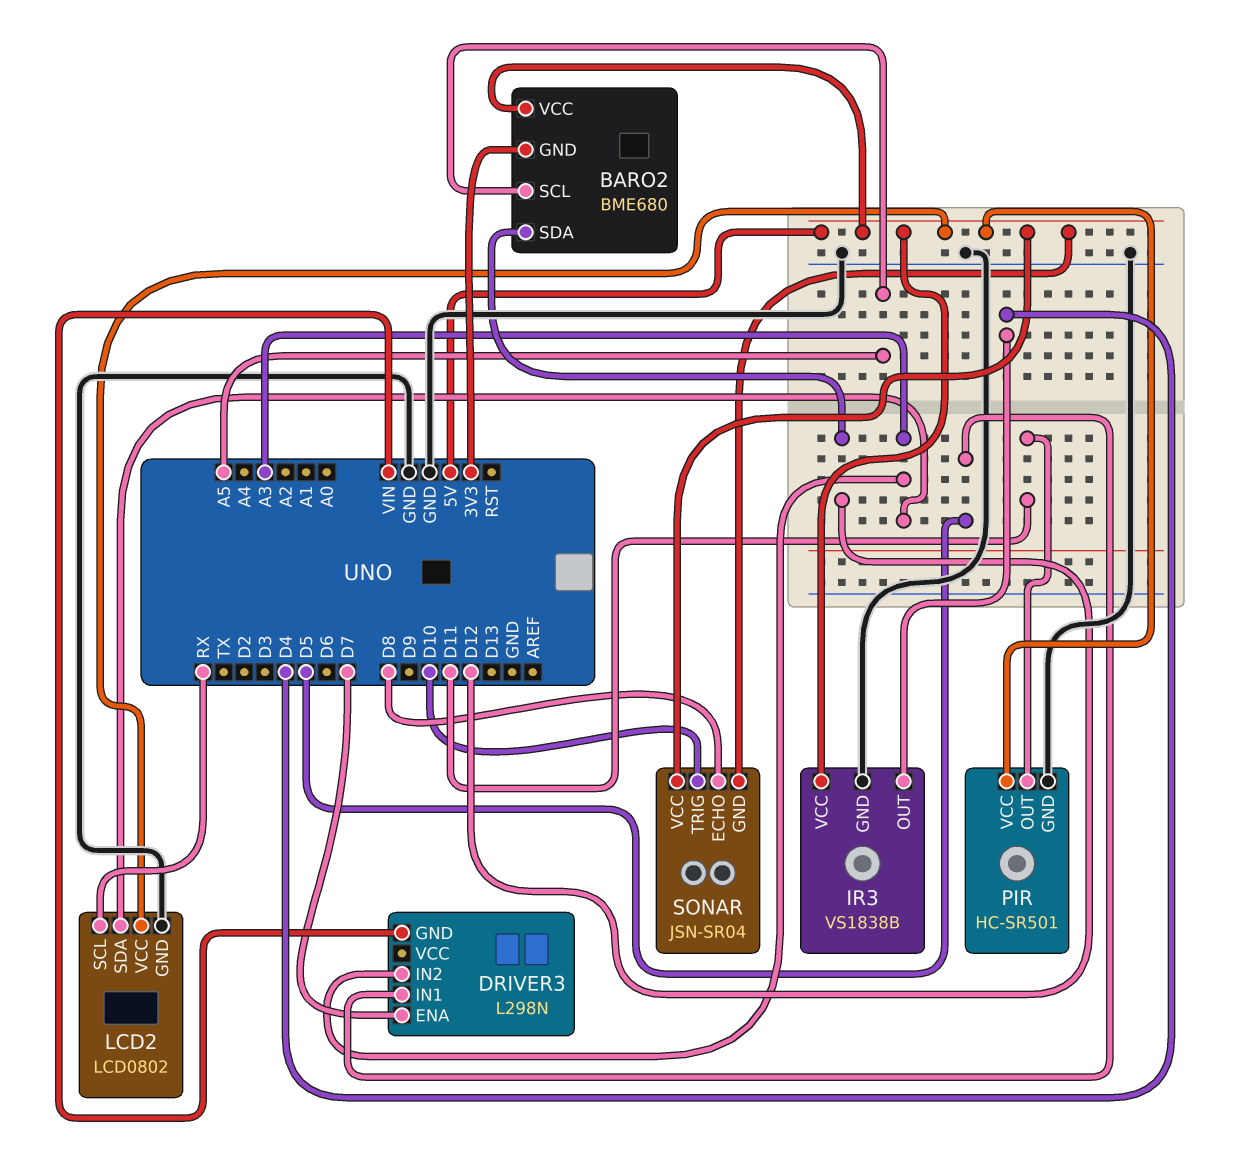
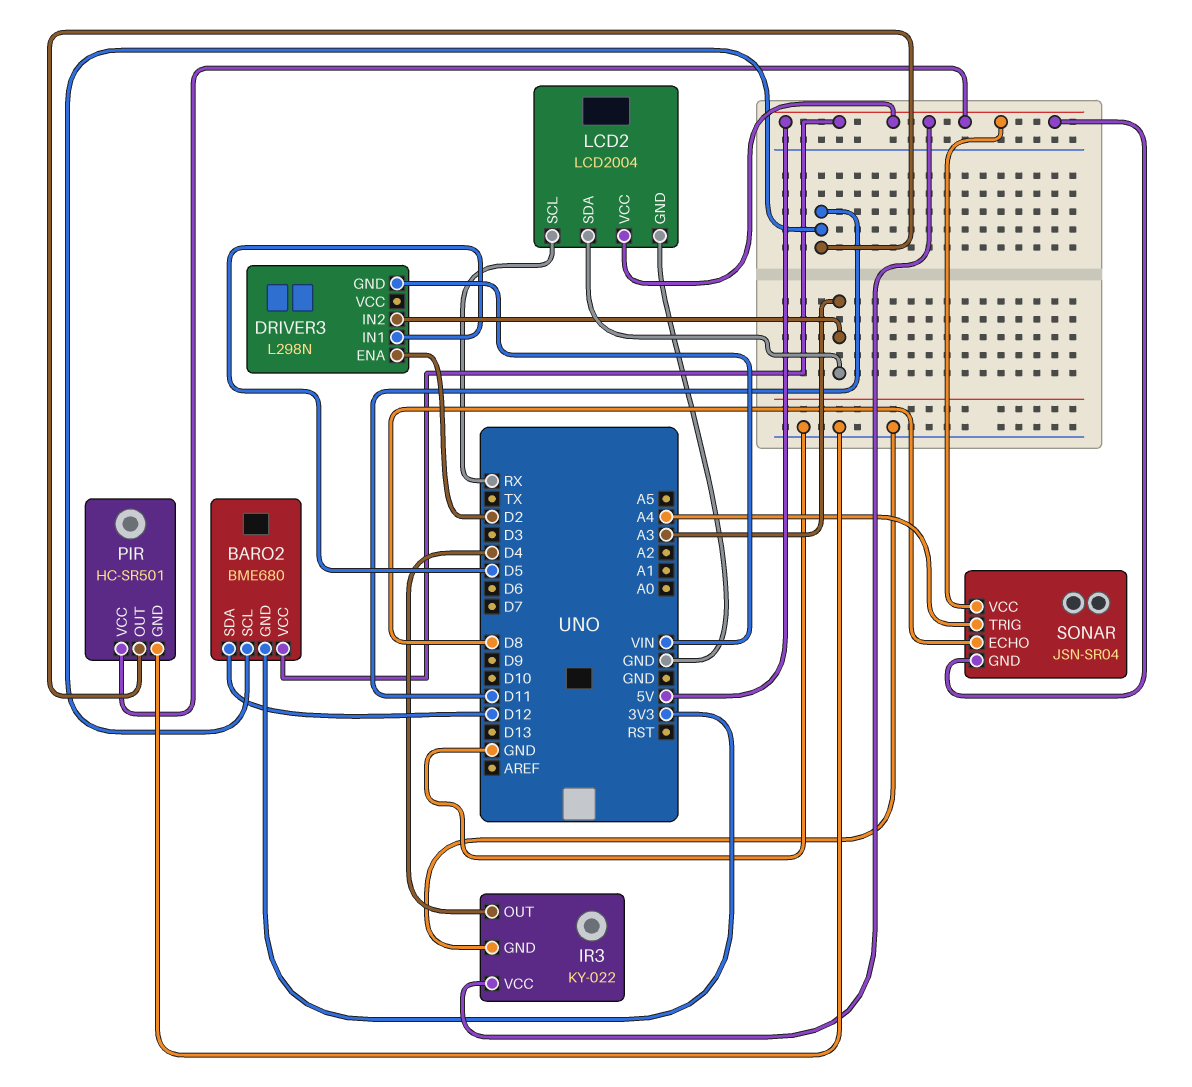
BARO2 pin SCL: A5 -> D11
DRIVER3 pin ENA: D7 -> D2
IR3: VS1838B -> KY-022
LCD2: LCD0802 -> LCD2004
SONAR pin TRIG: D10 -> A4

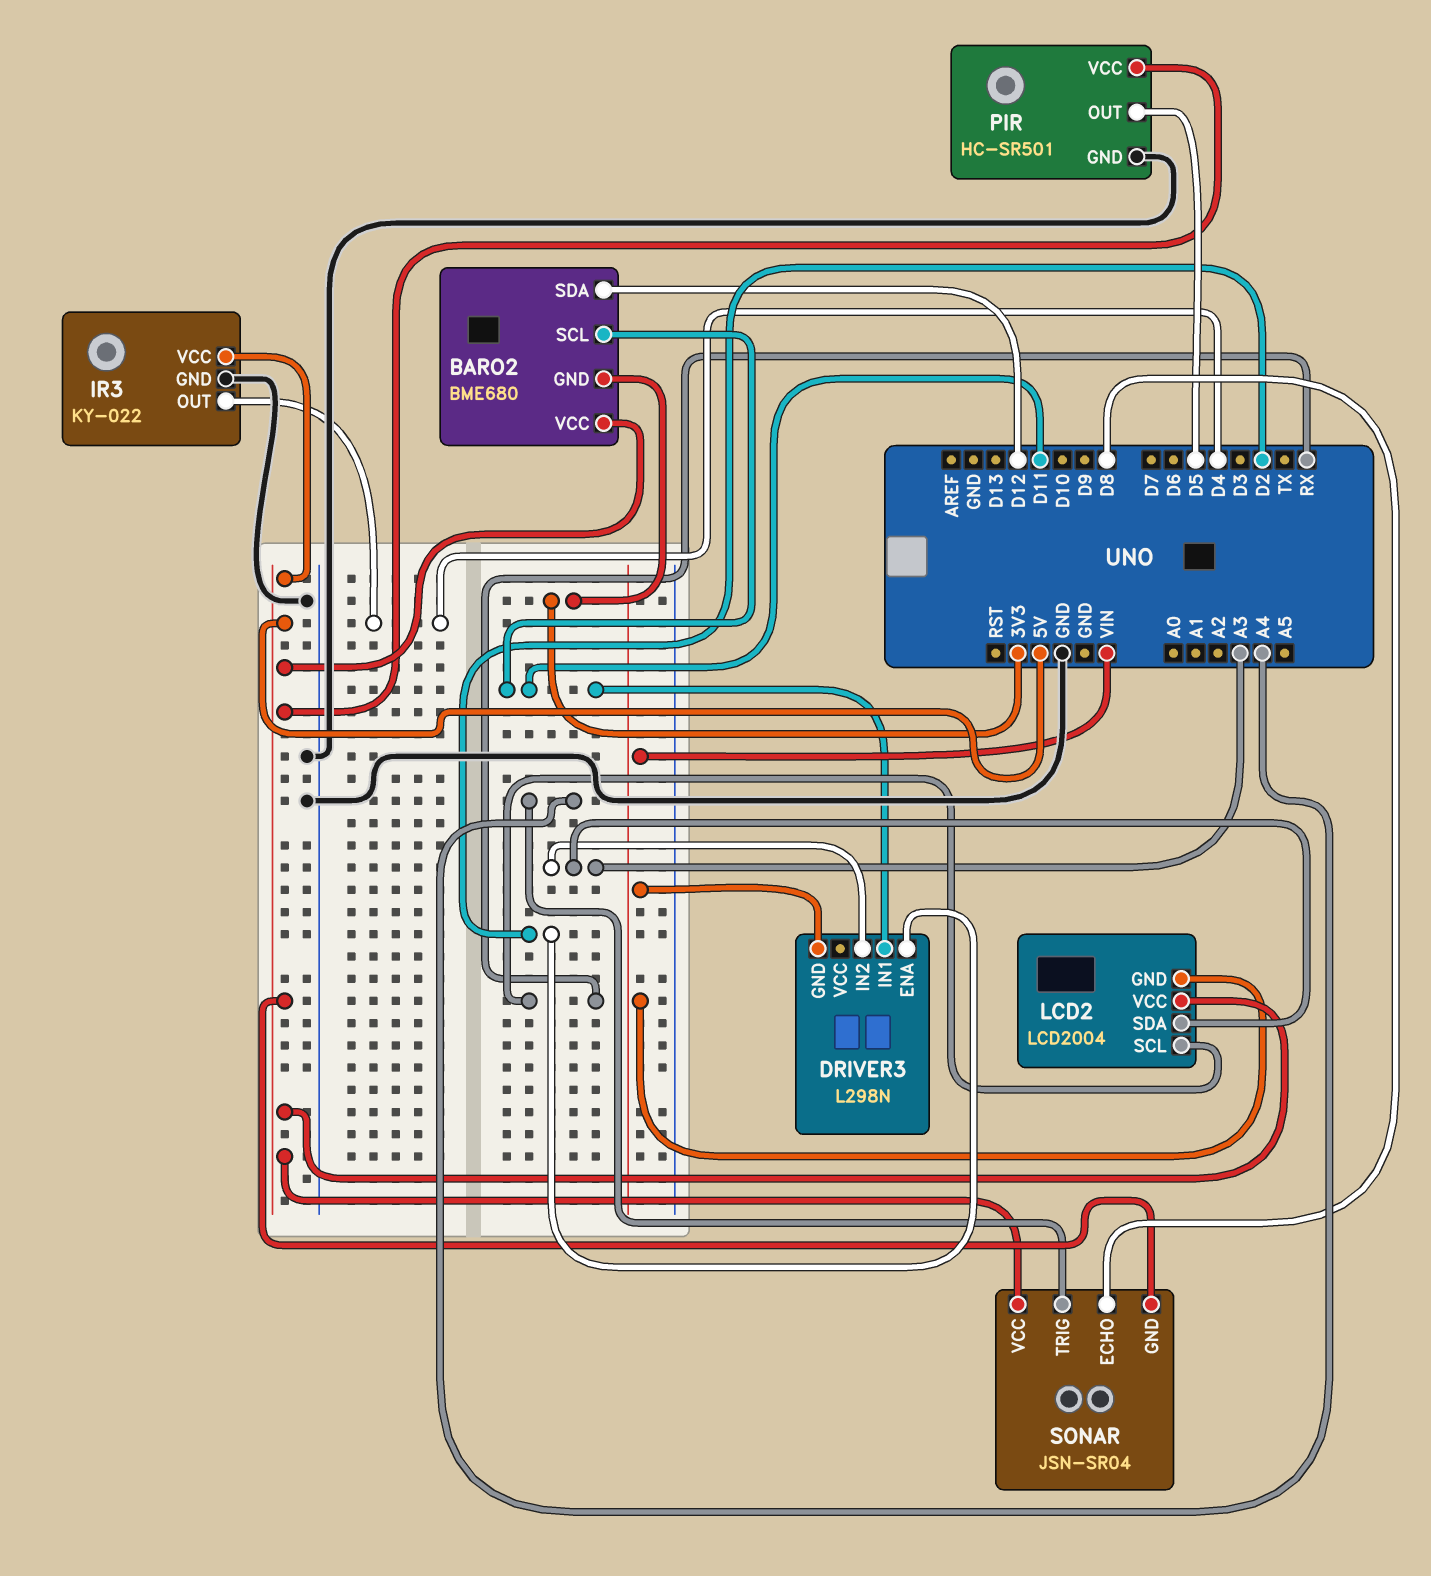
DRIVER3 pin IN1: D5 -> D11
LCD2 pin GND: GND -> VIN
PIR pin OUT: D11 -> D5

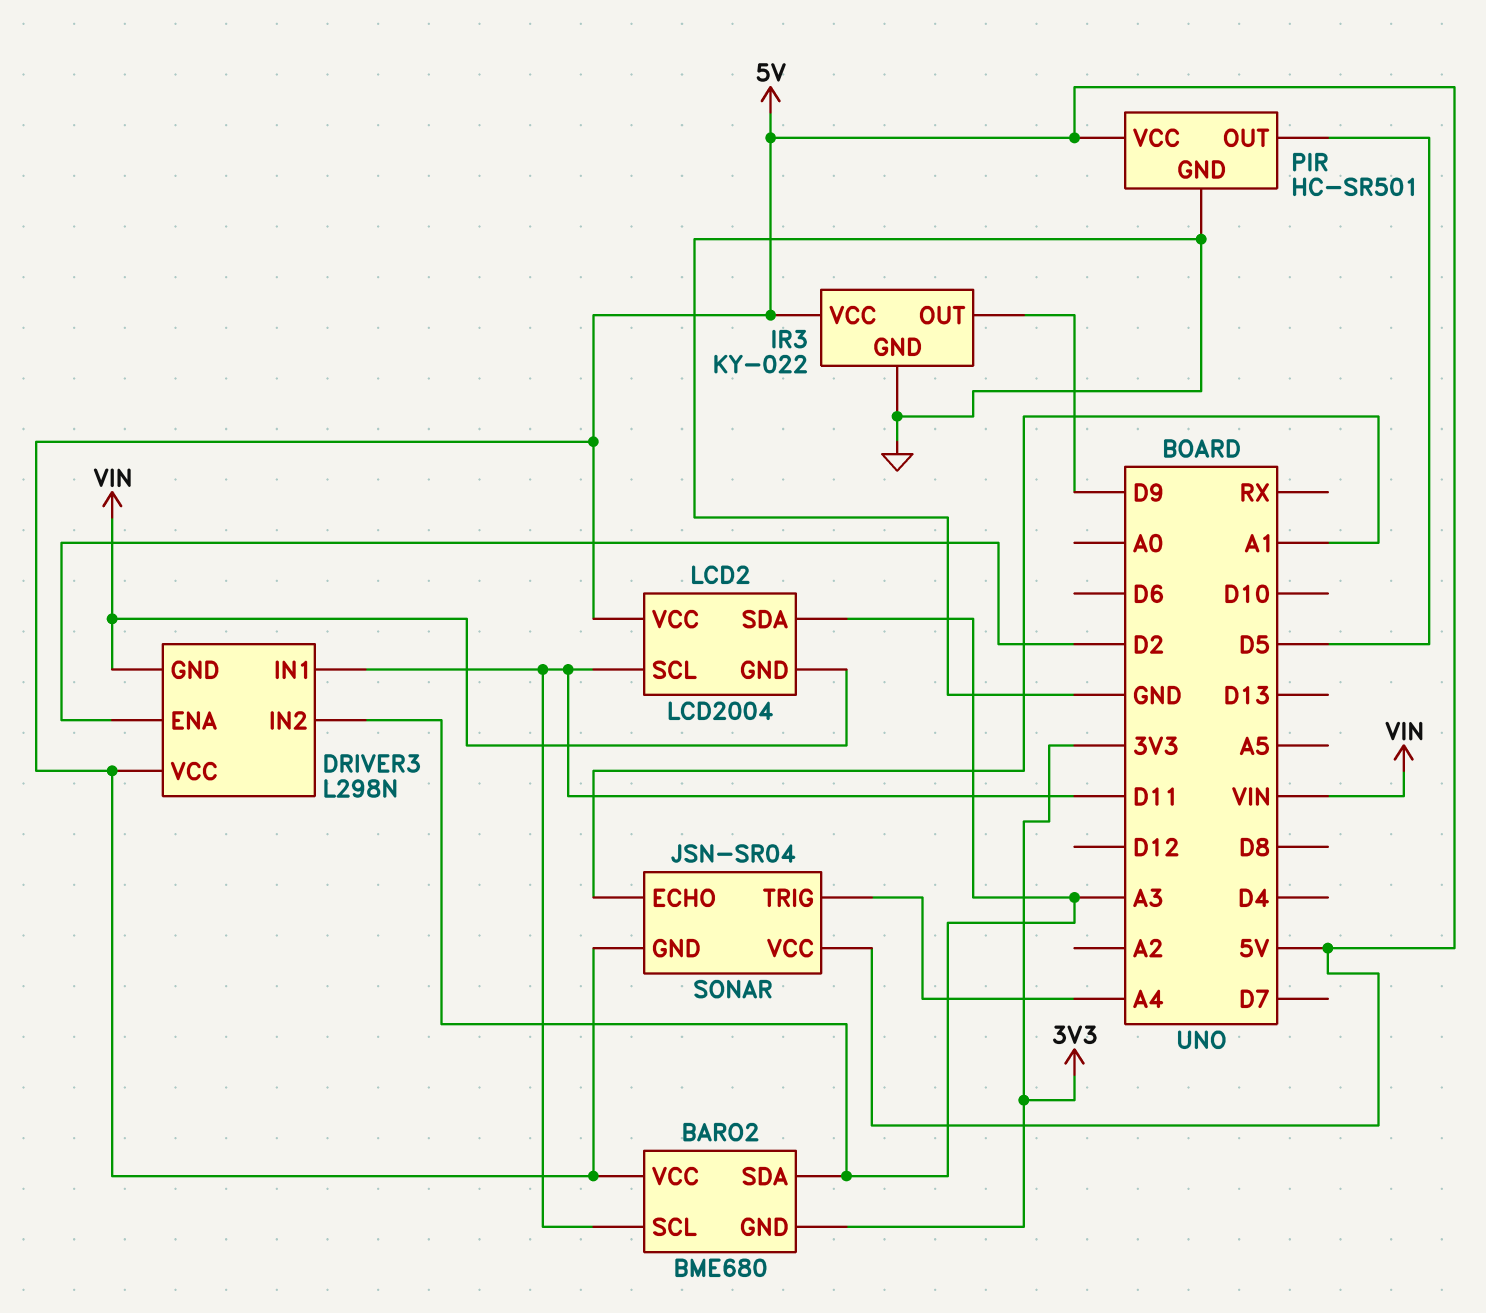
BARO2 pin SDA: D12 -> A3
DRIVER3 pin VCC: none -> 5V
IR3 pin OUT: D4 -> D9
LCD2 pin SCL: RX -> D11
SONAR pin ECHO: D8 -> A1

